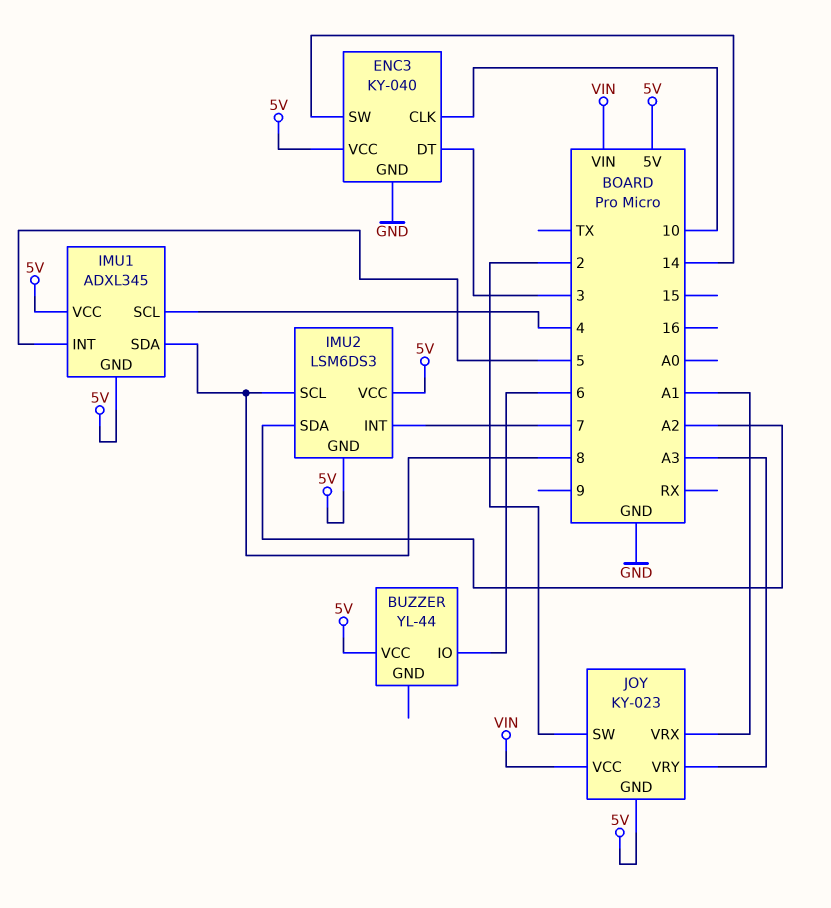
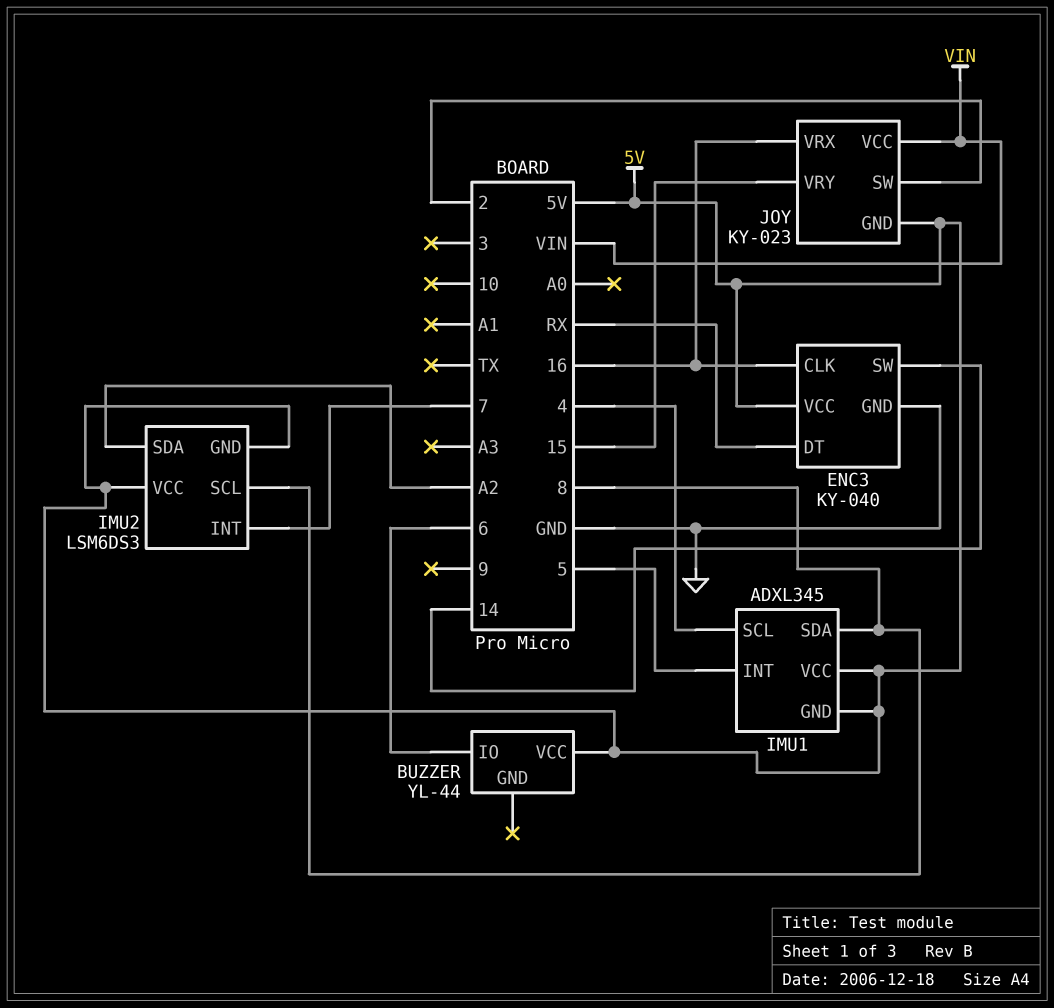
ENC3 pin CLK: 10 -> 16
ENC3 pin DT: 3 -> RX
JOY pin VRX: A1 -> 16
JOY pin VRY: A3 -> 15

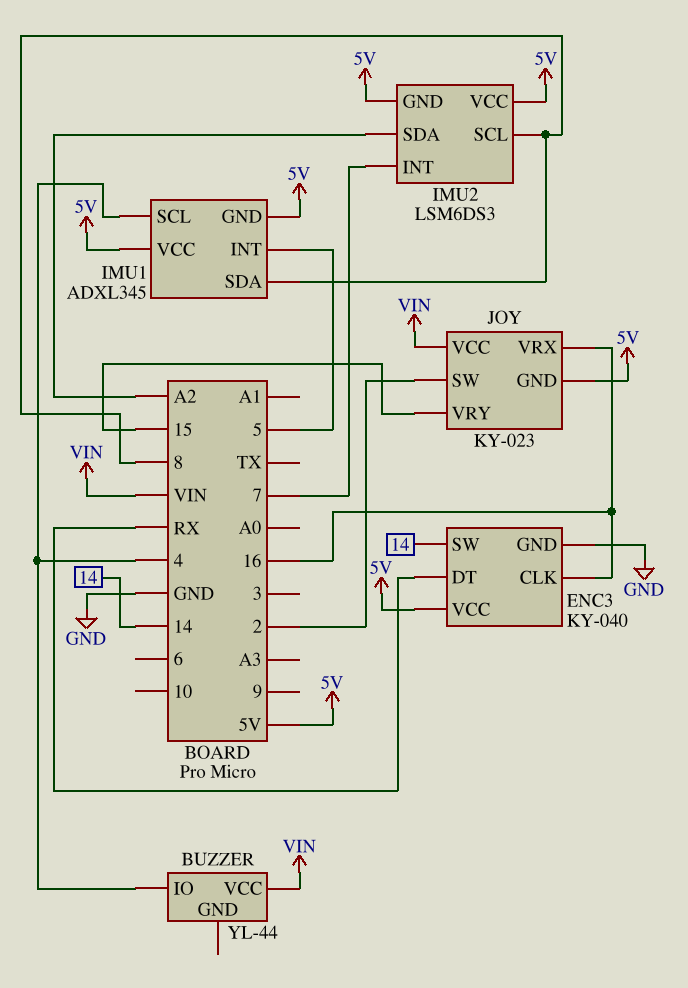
BUZZER pin IO: 6 -> 4
BUZZER pin VCC: 5V -> VIN

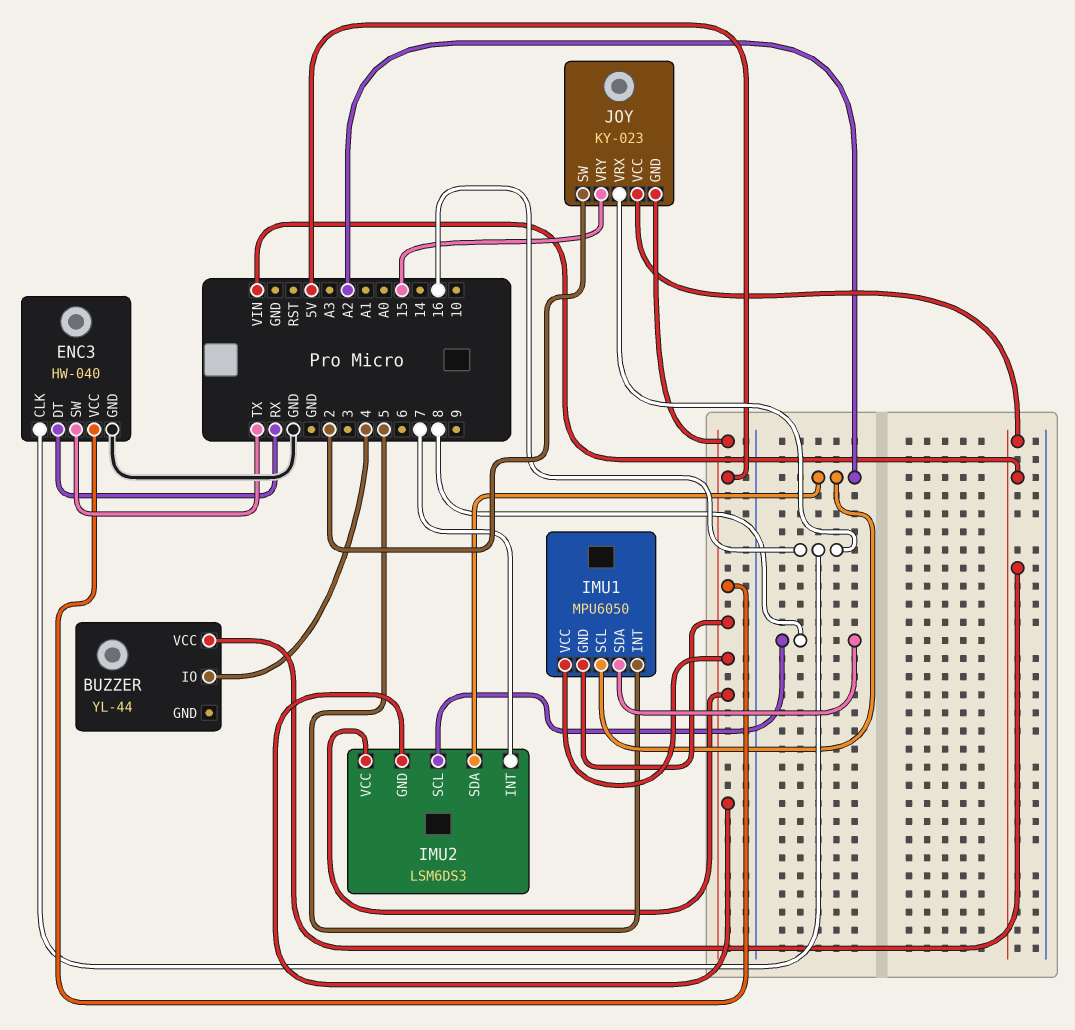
ENC3: KY-040 -> HW-040
ENC3 pin SW: 14 -> TX
IMU1: ADXL345 -> MPU6050
IMU1 pin SCL: 4 -> A2

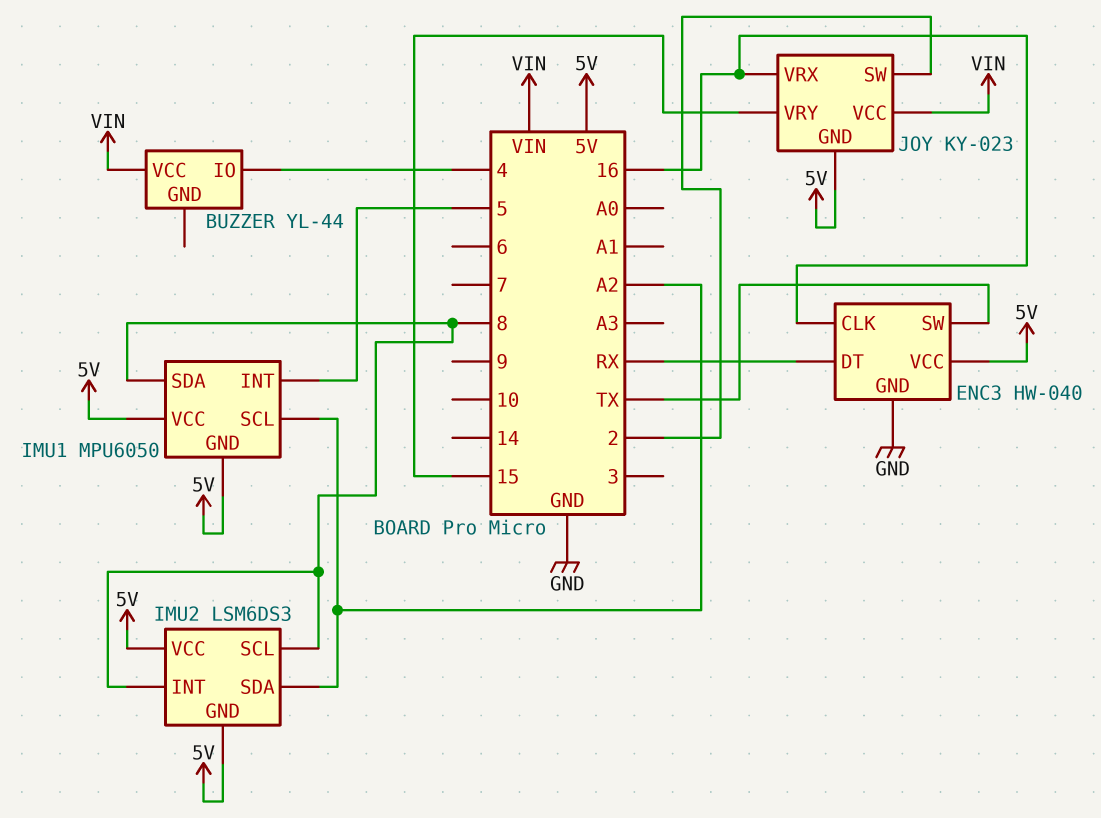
IMU2 pin INT: 7 -> 8

